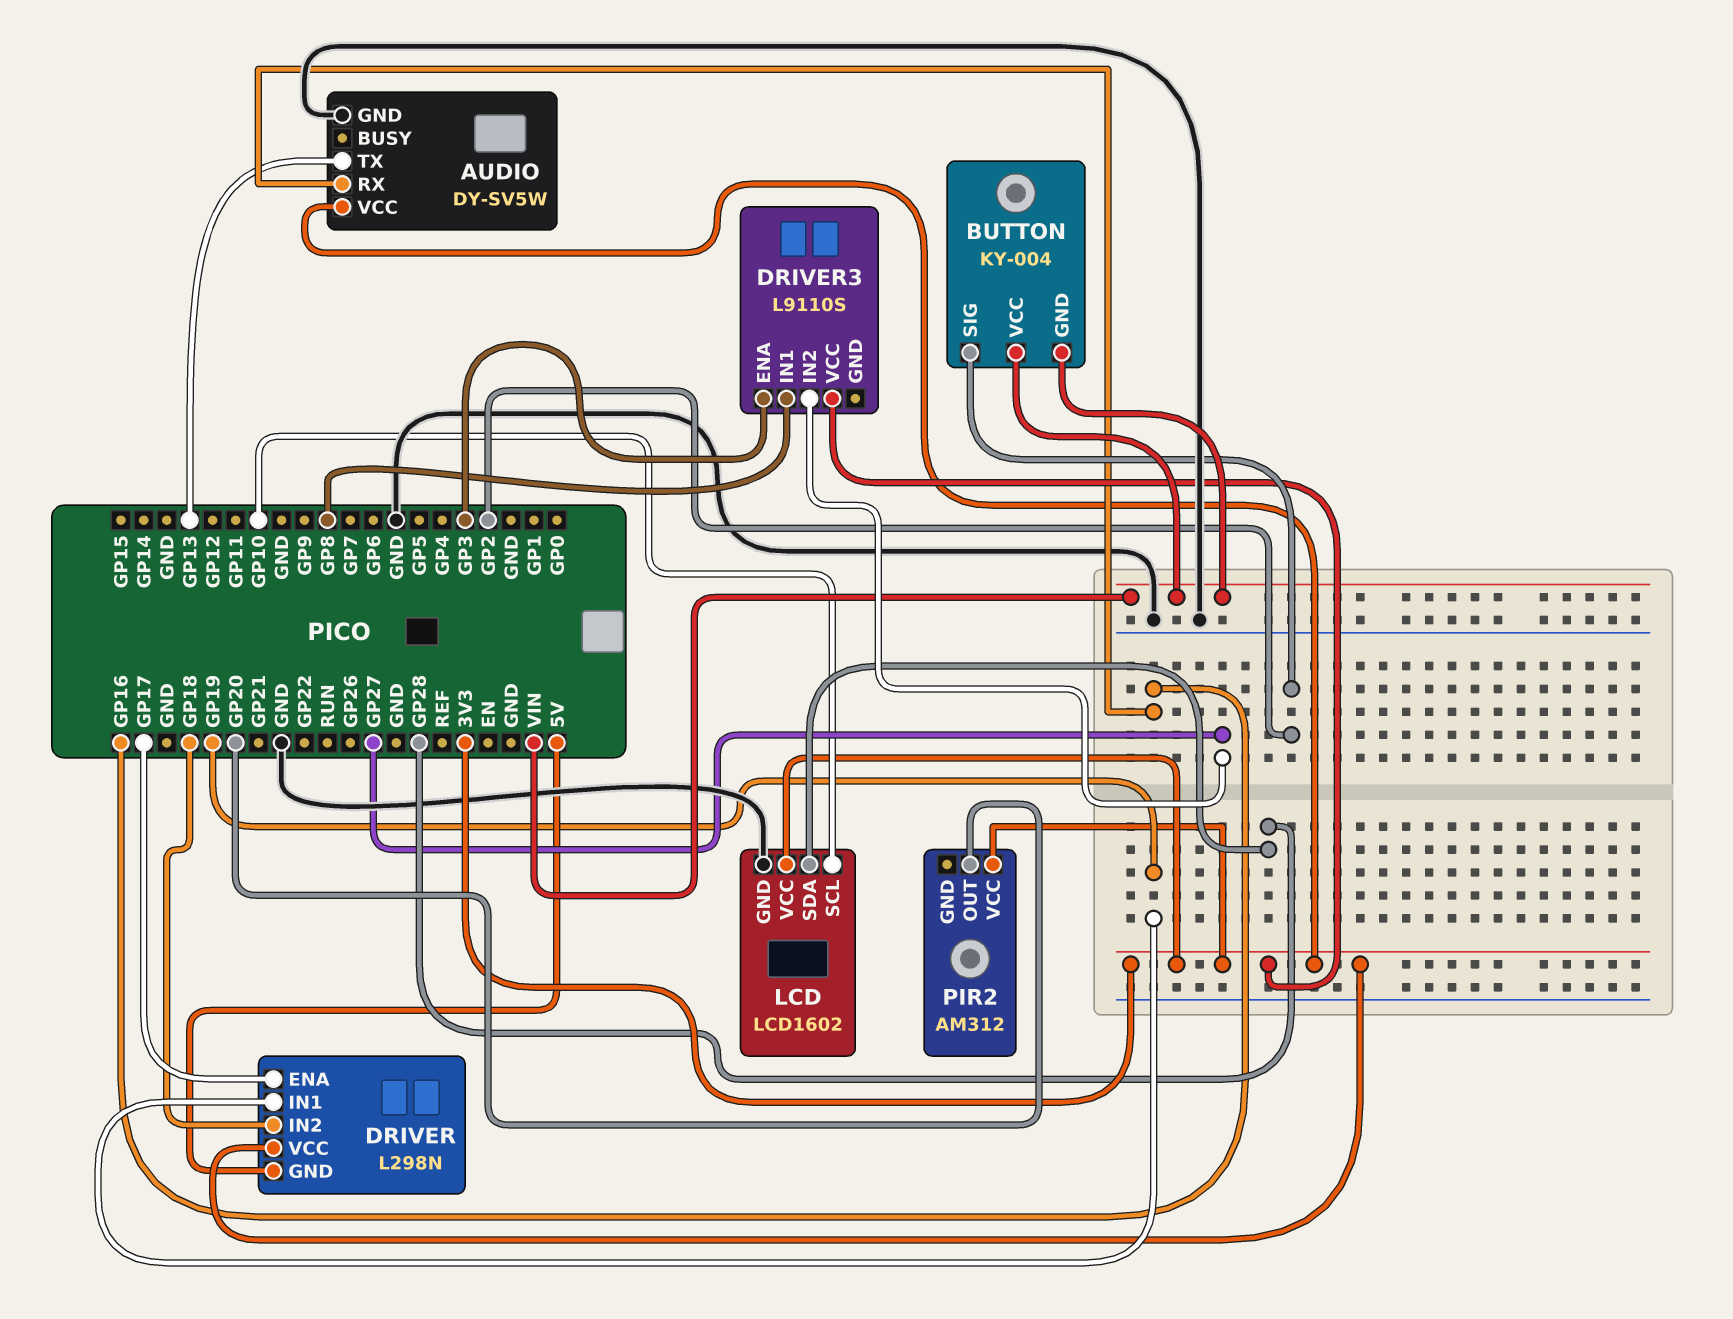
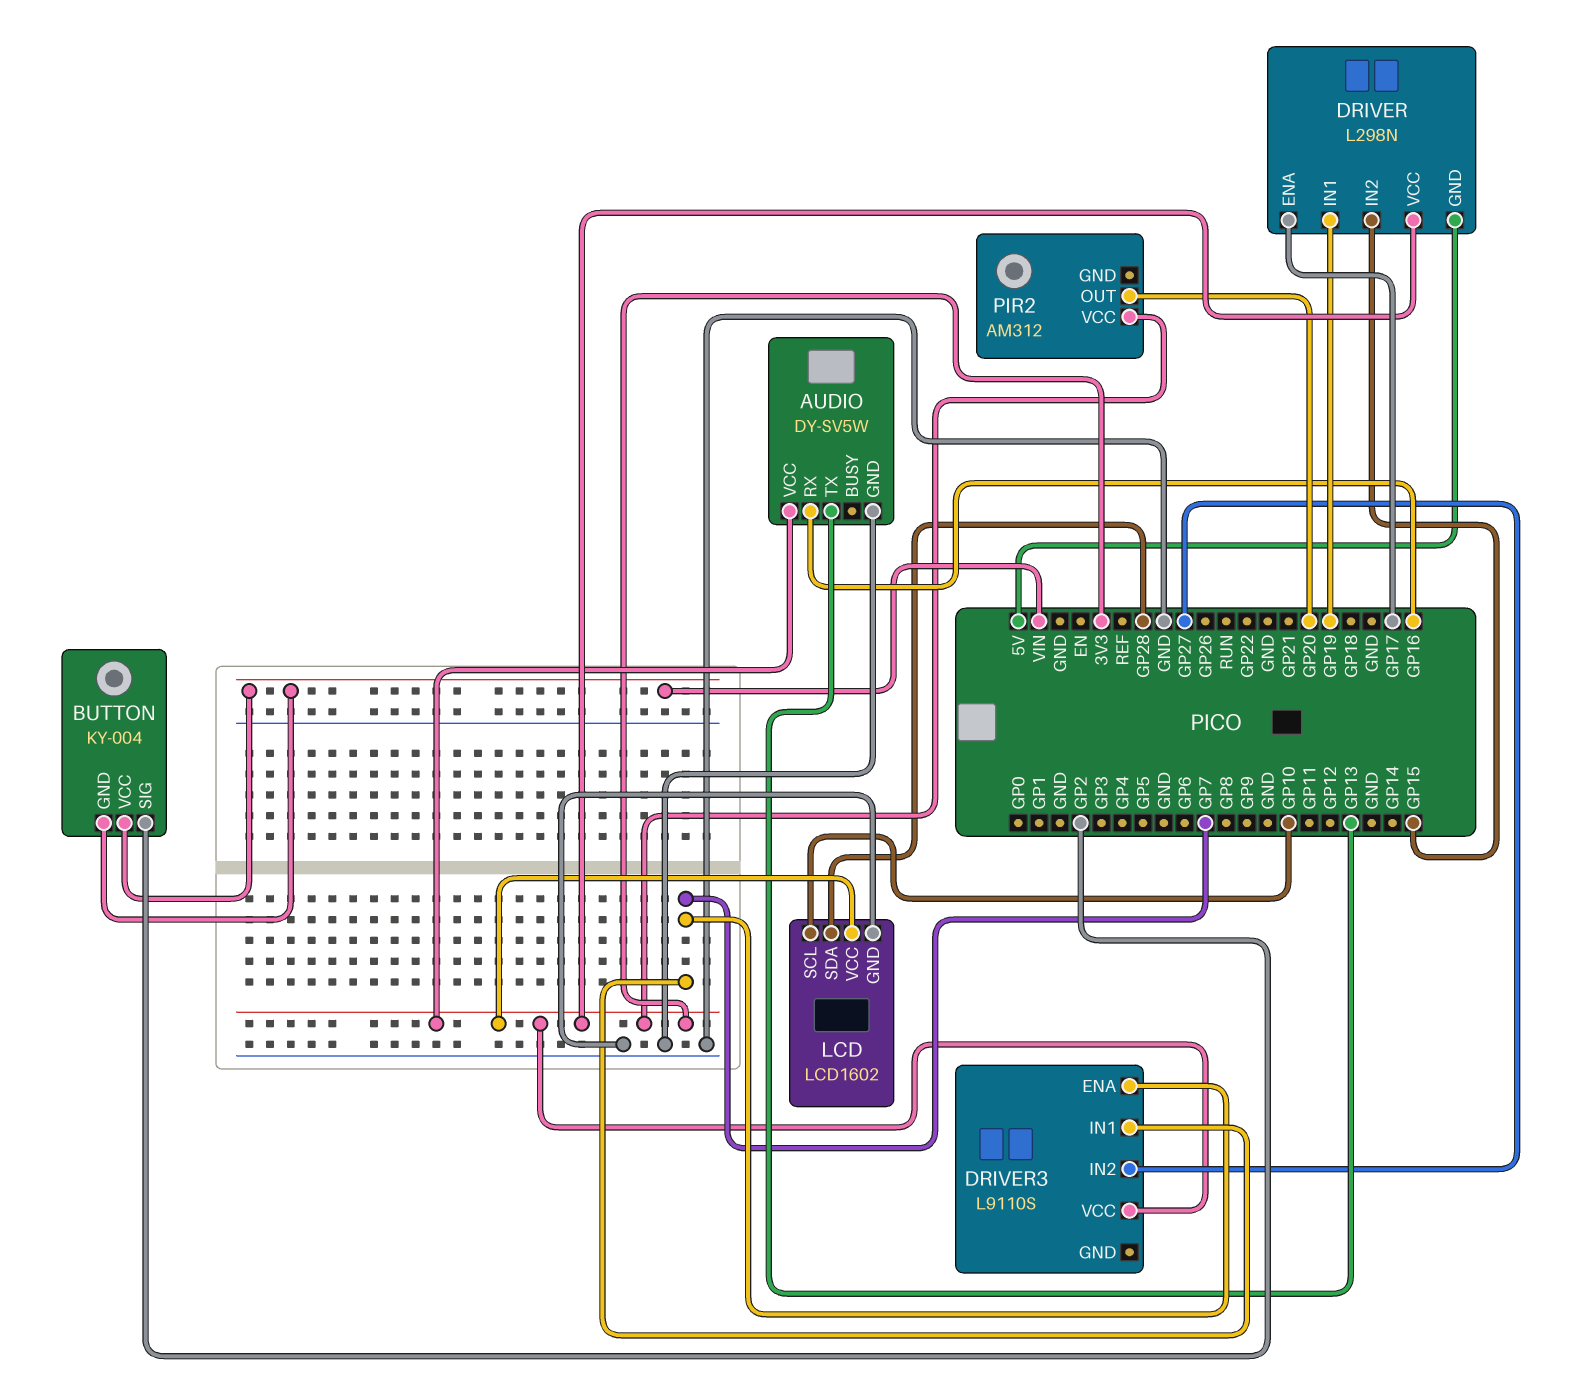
DRIVER pin IN2: GP18 -> GP15
DRIVER3 pin ENA: GP3 -> GP7
DRIVER3 pin IN1: GP8 -> GP7

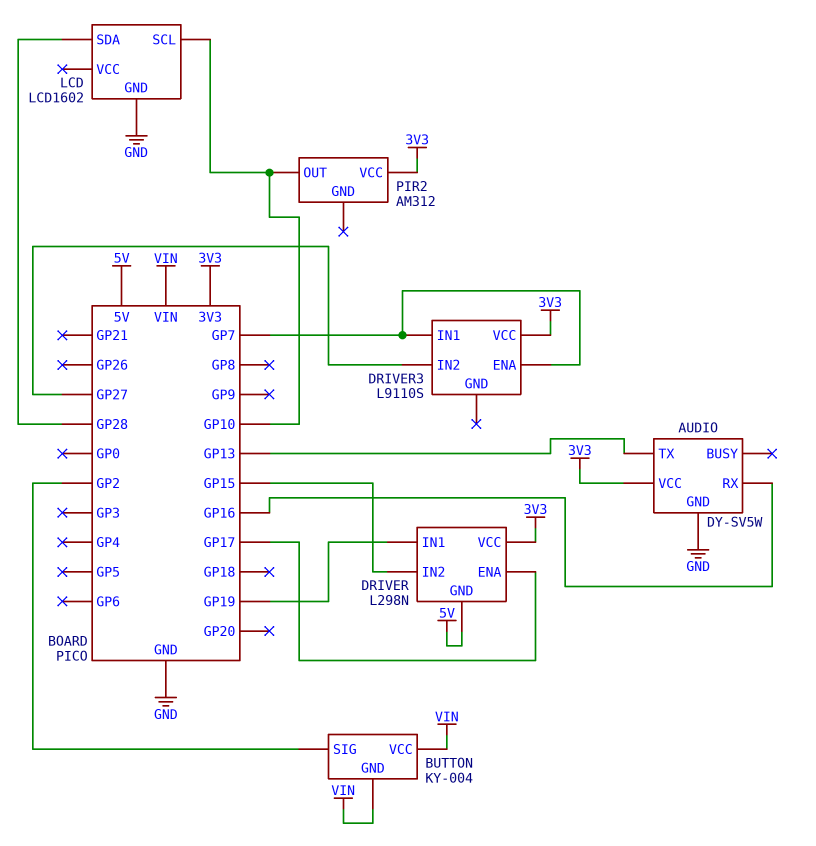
LCD pin VCC: 3V3 -> none
PIR2 pin OUT: GP20 -> GP10

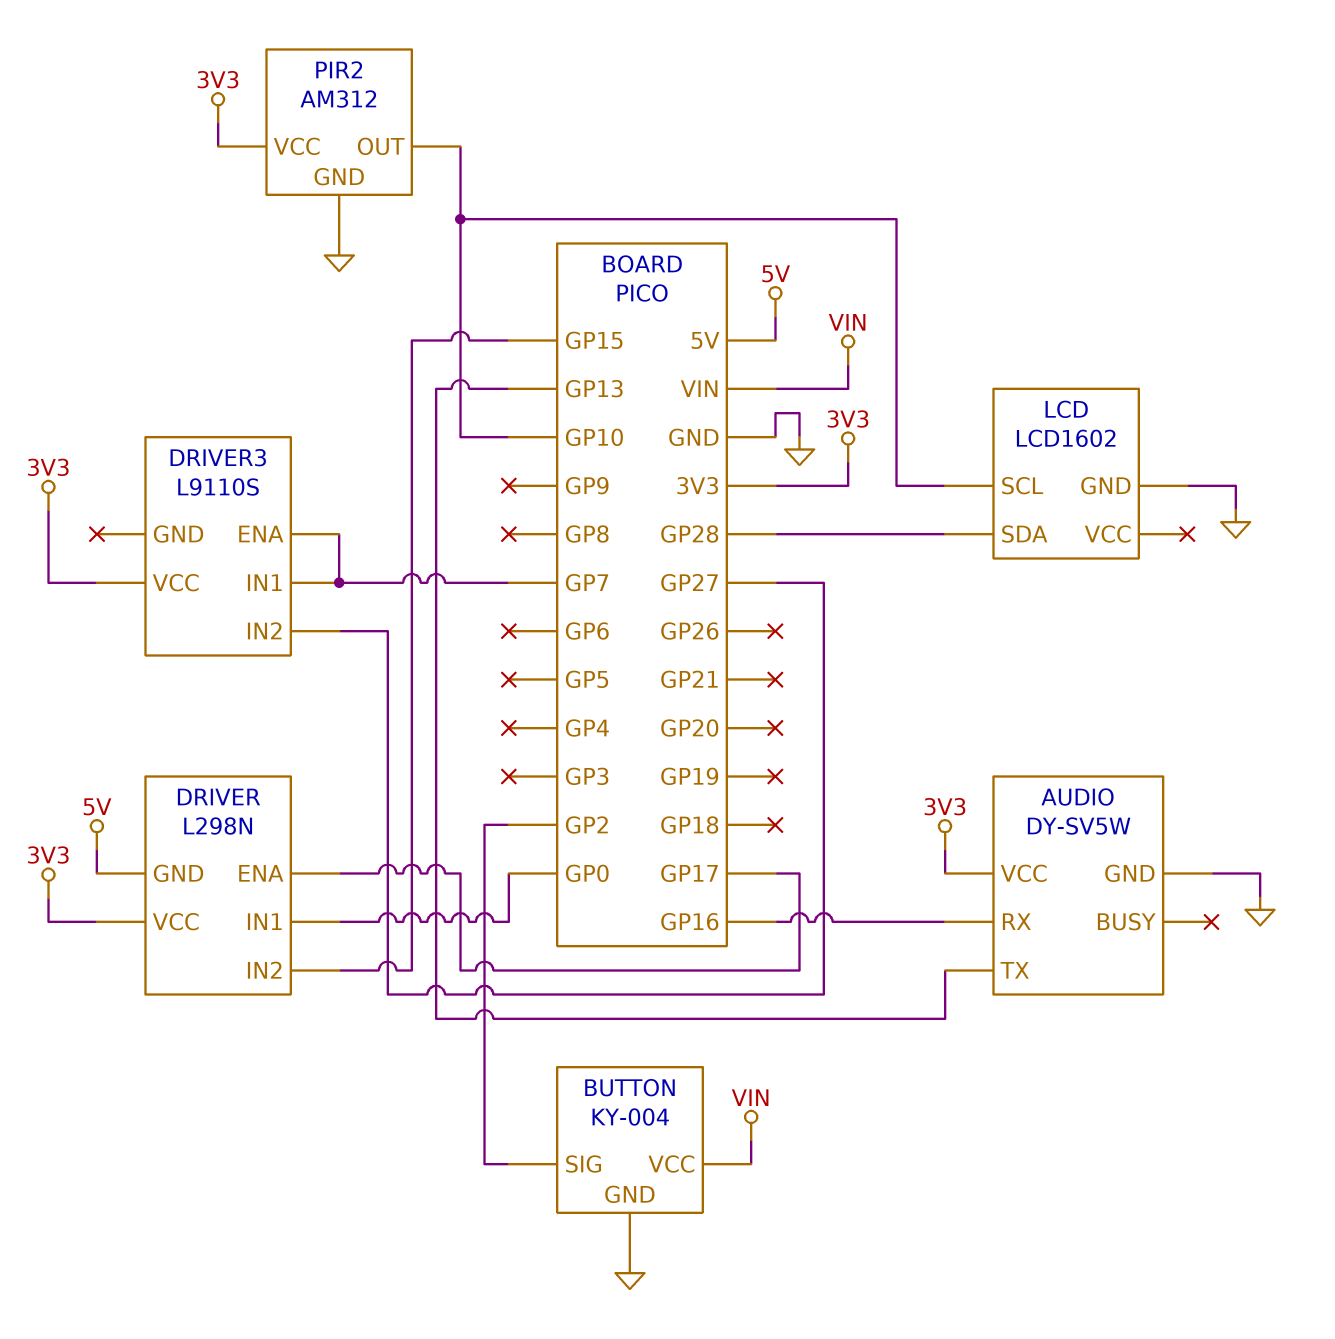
BUTTON pin GND: VIN -> GND
DRIVER pin IN1: GP19 -> GP0
PIR2 pin GND: none -> GND

